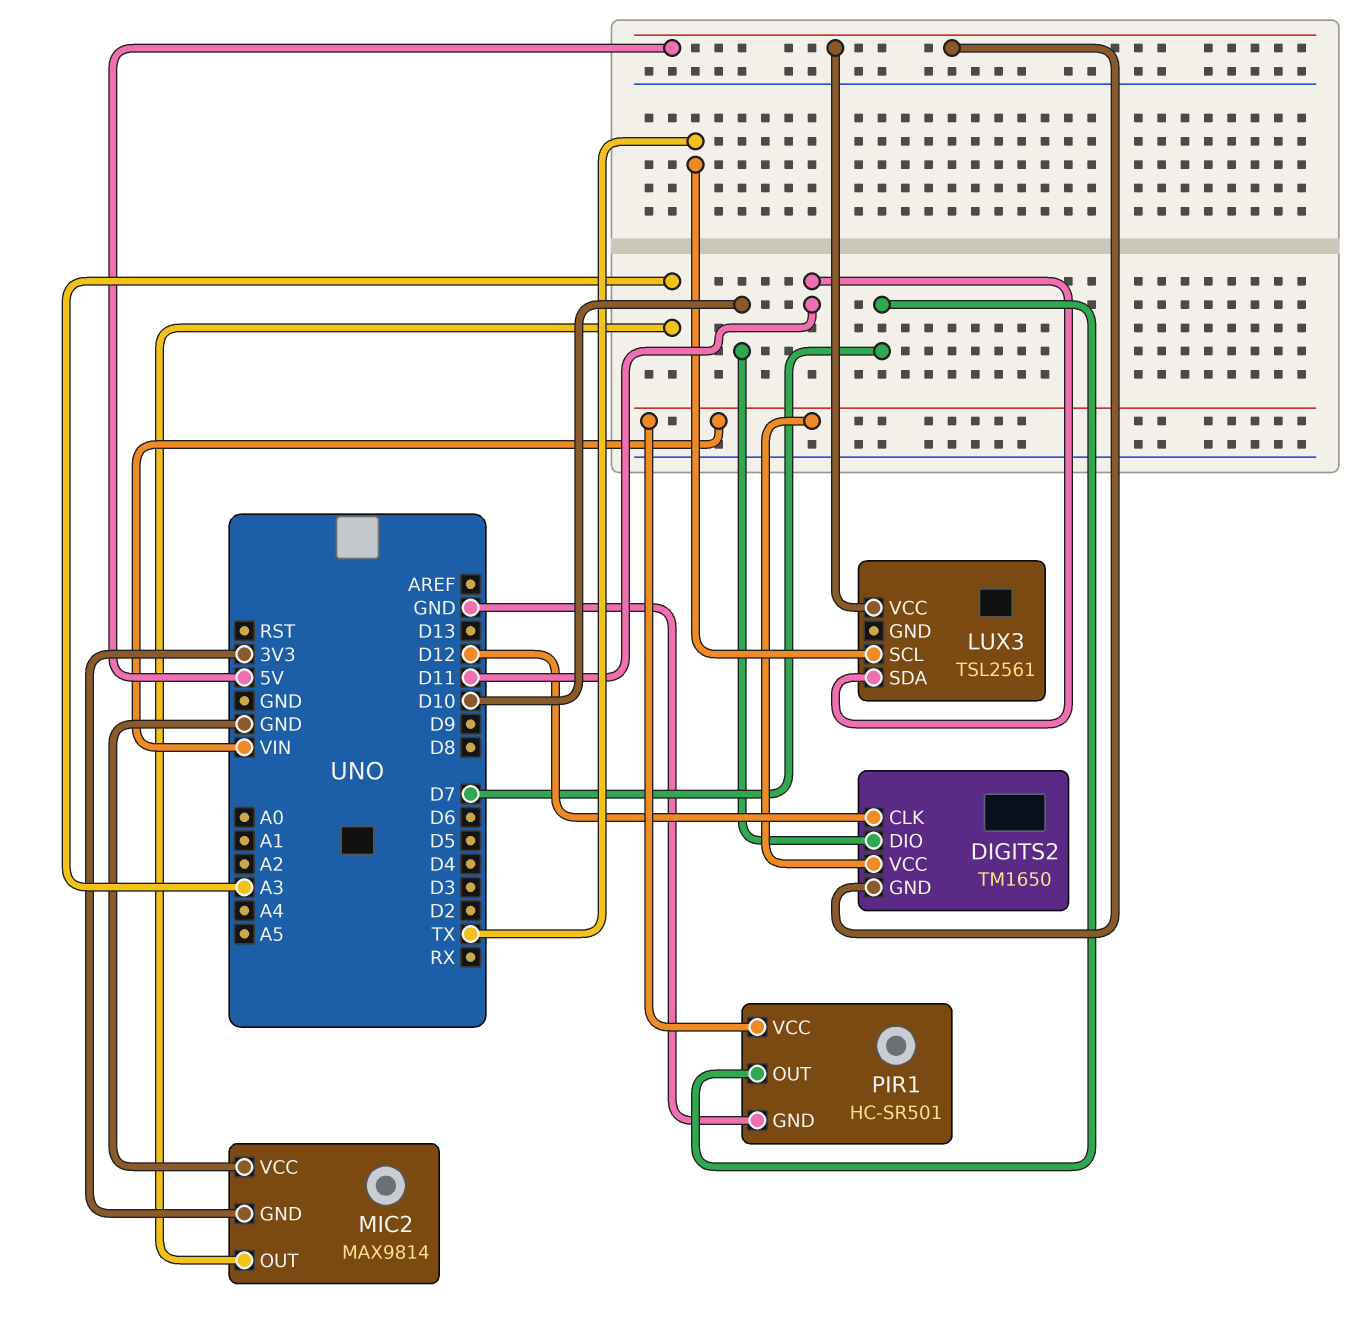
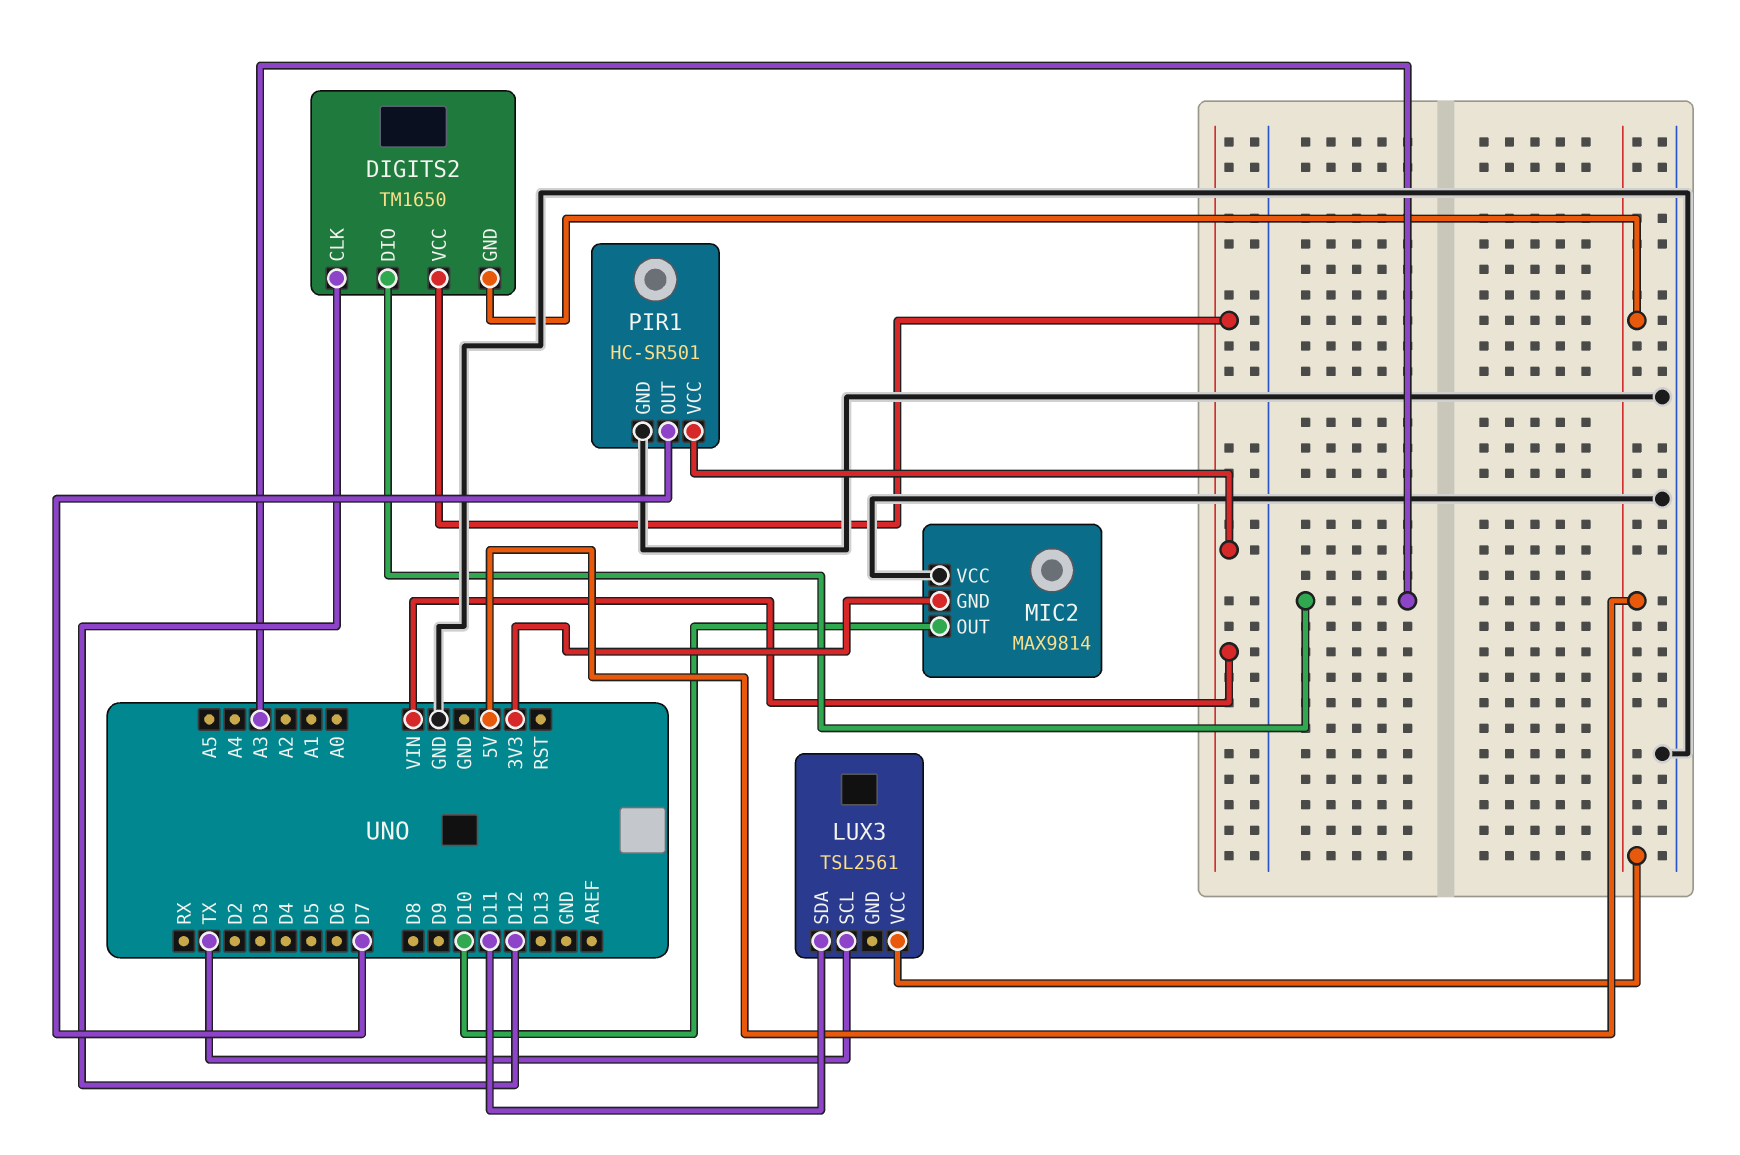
DIGITS2 pin DIO: D10 -> A3
MIC2 pin OUT: A3 -> D10

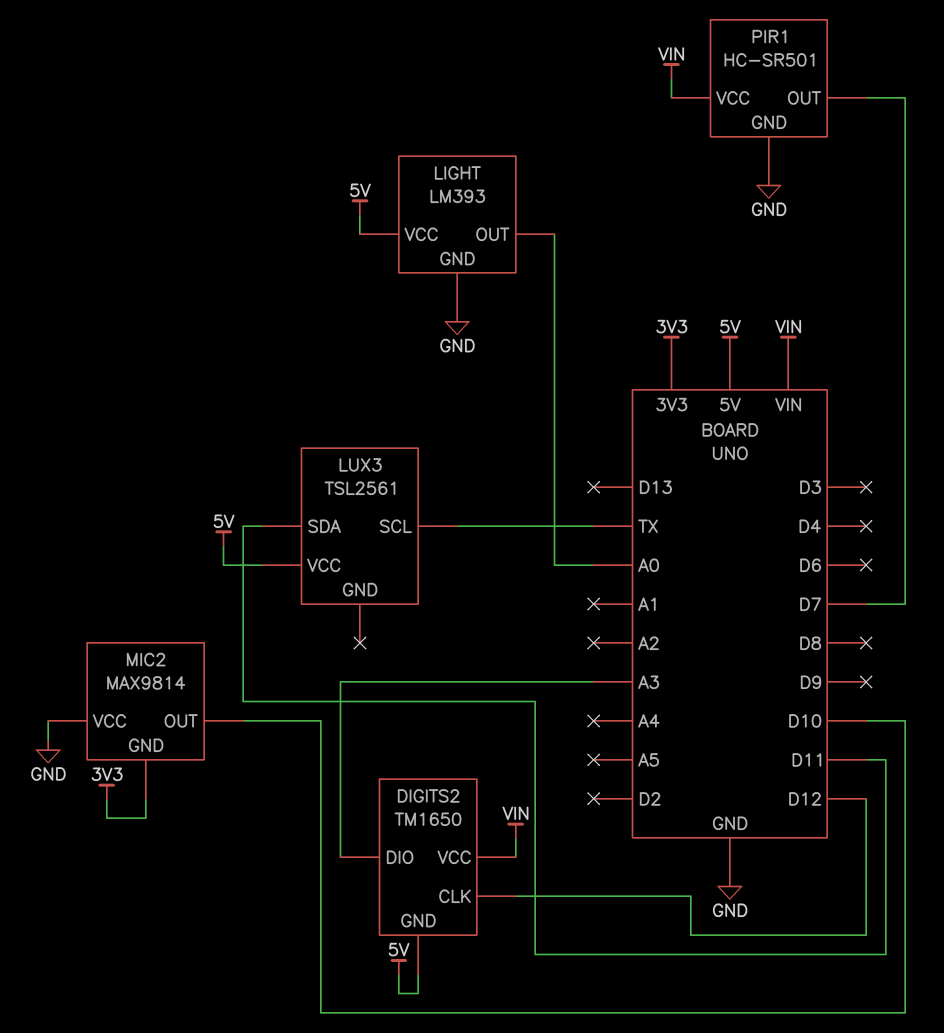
LIGHT: none -> LM393
LIGHT pin GND: none -> GND
LIGHT pin OUT: none -> A0
LIGHT pin VCC: none -> 5V

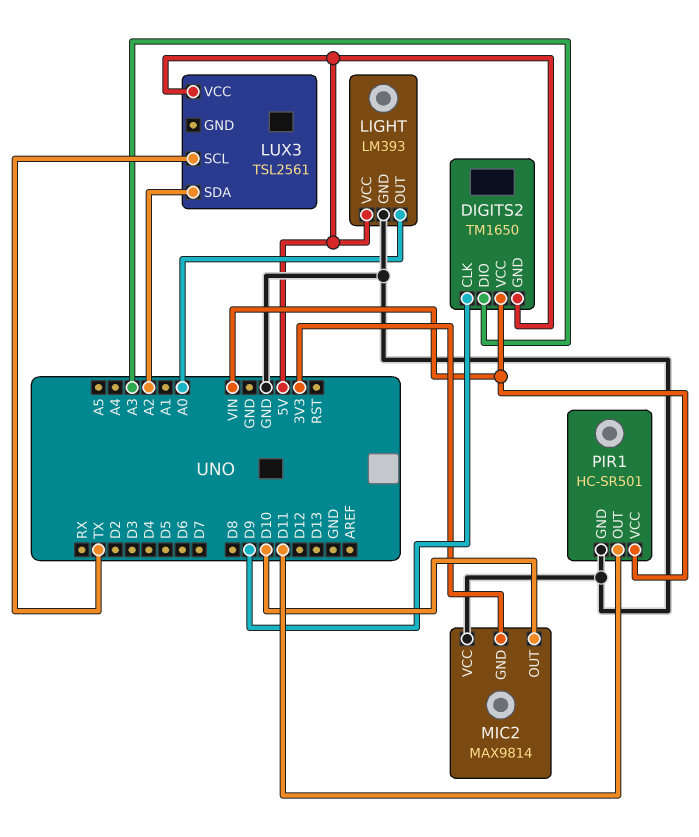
DIGITS2 pin CLK: D12 -> D9
LUX3 pin SDA: D11 -> A2
PIR1 pin OUT: D7 -> D11

